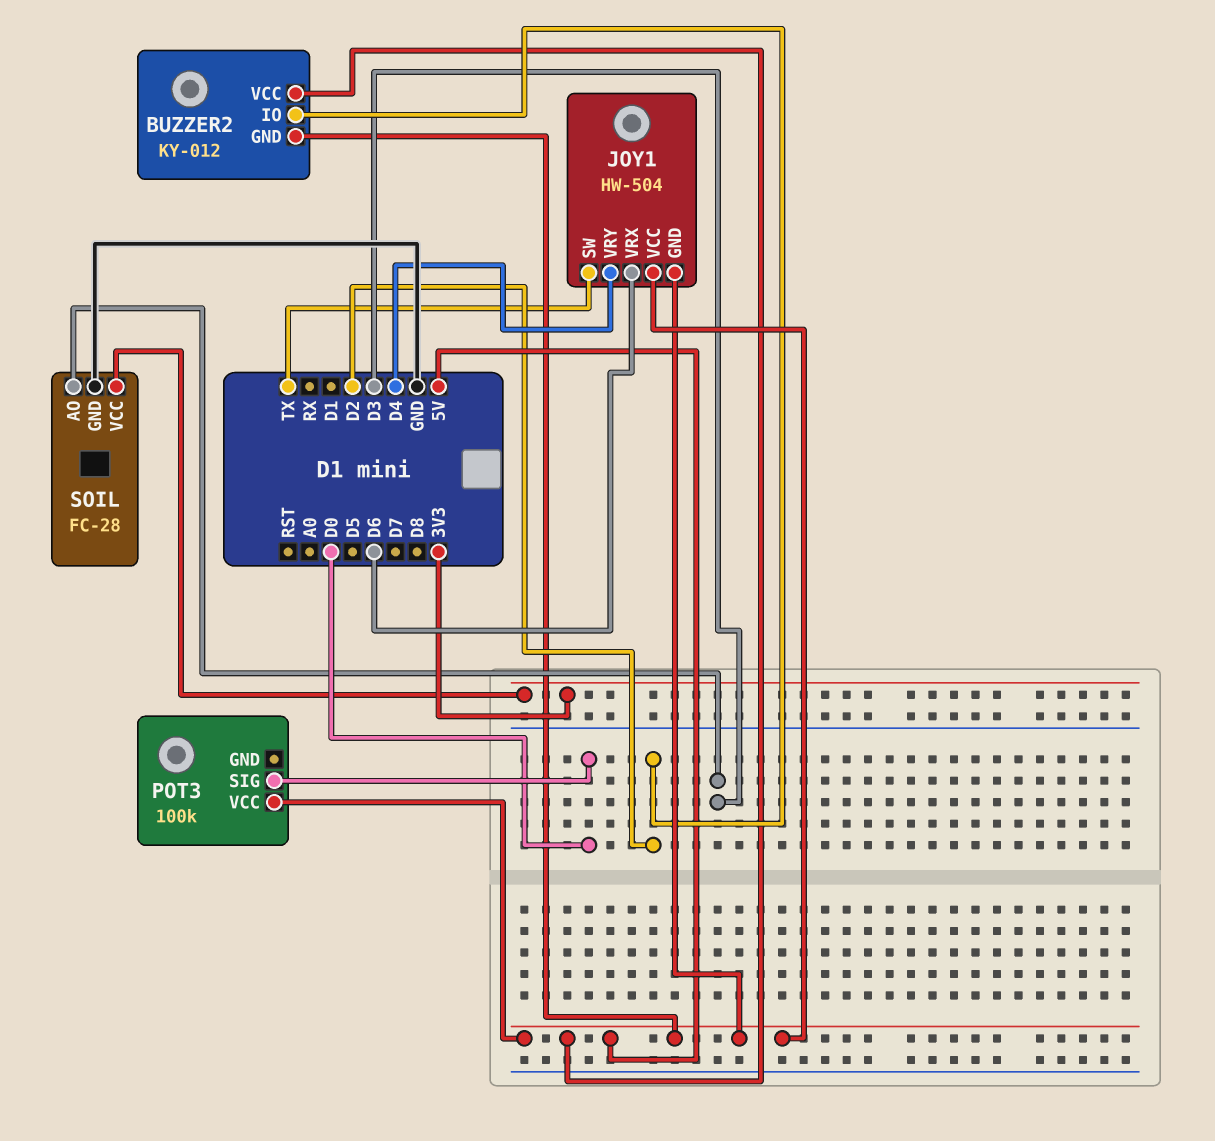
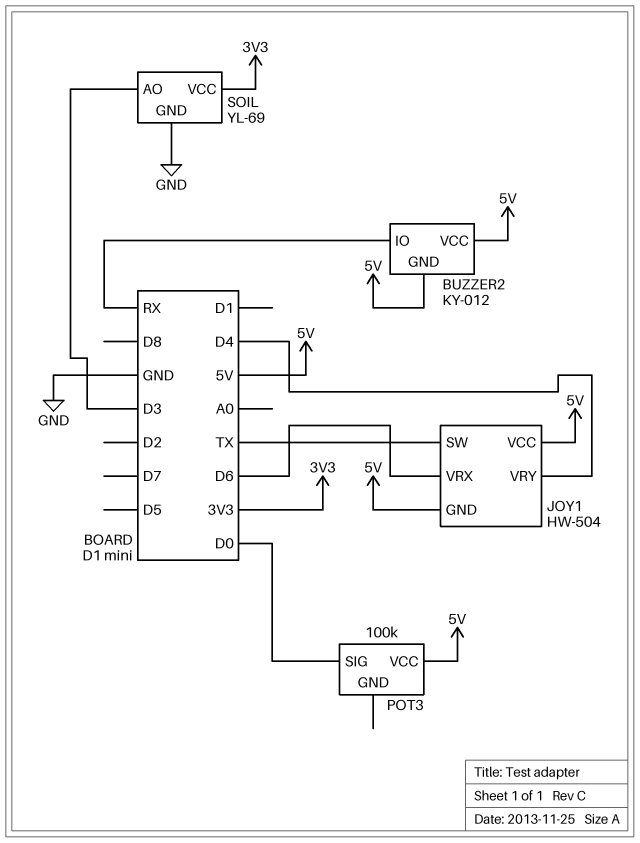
BUZZER2 pin IO: D2 -> RX
SOIL: FC-28 -> YL-69

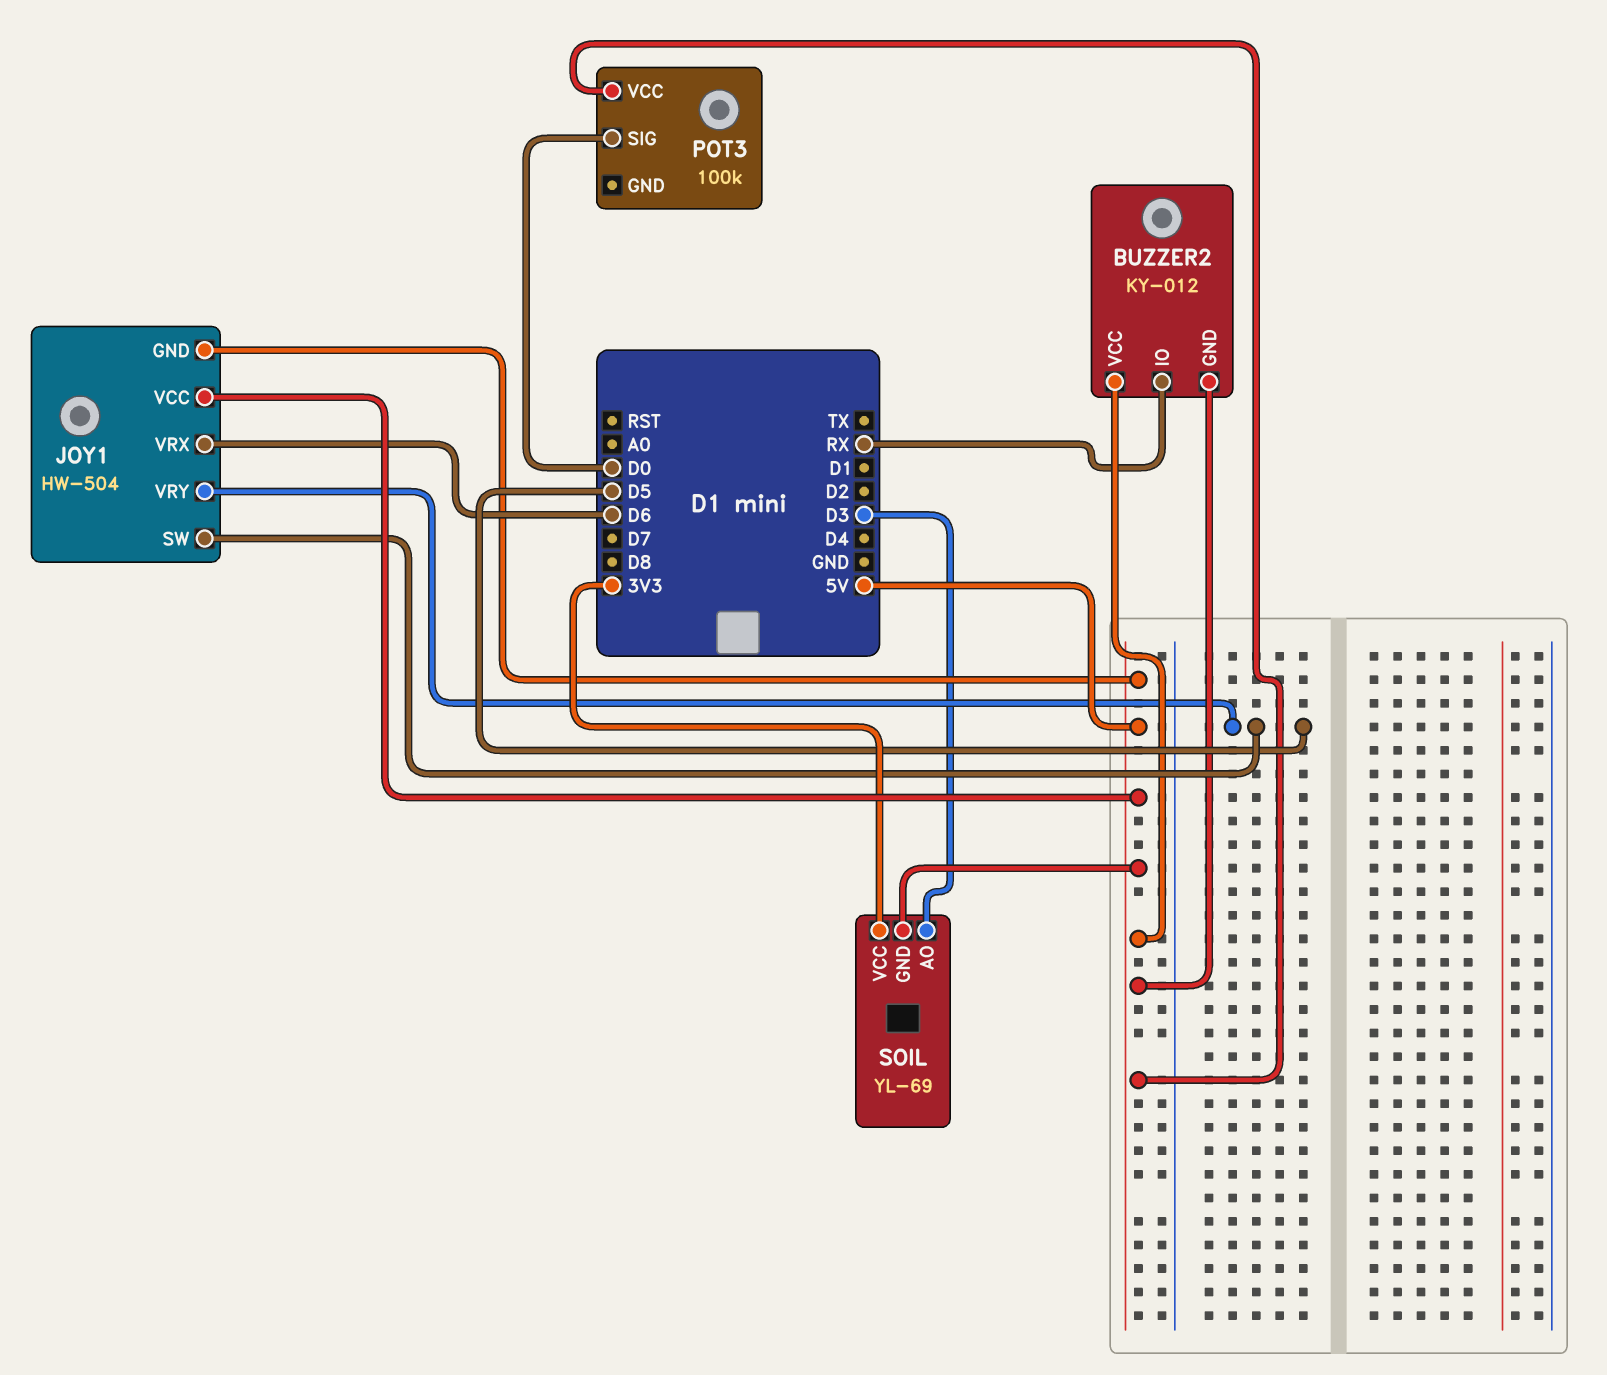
JOY1 pin SW: TX -> D5
JOY1 pin VRY: D4 -> D5
SOIL pin GND: GND -> 5V

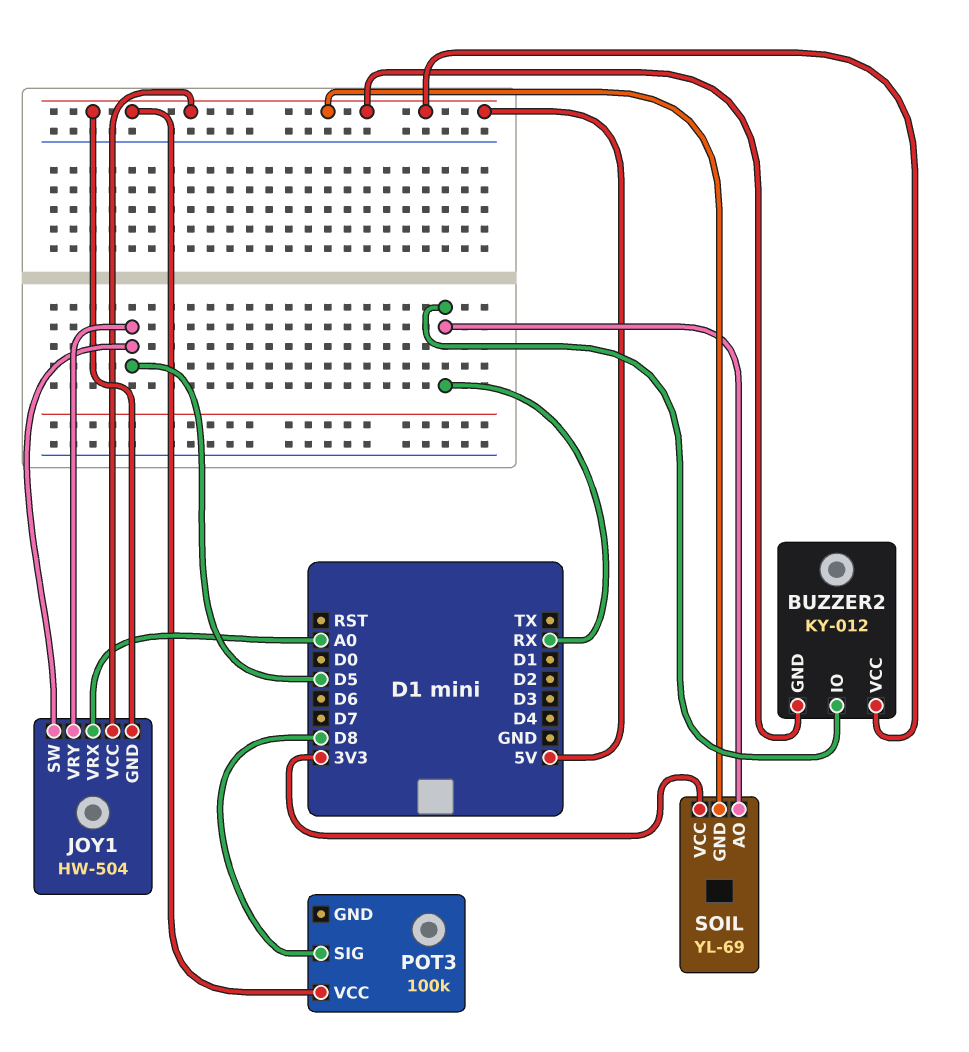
JOY1 pin VRX: D6 -> A0
POT3 pin SIG: D0 -> D8
SOIL pin AO: D3 -> RX

